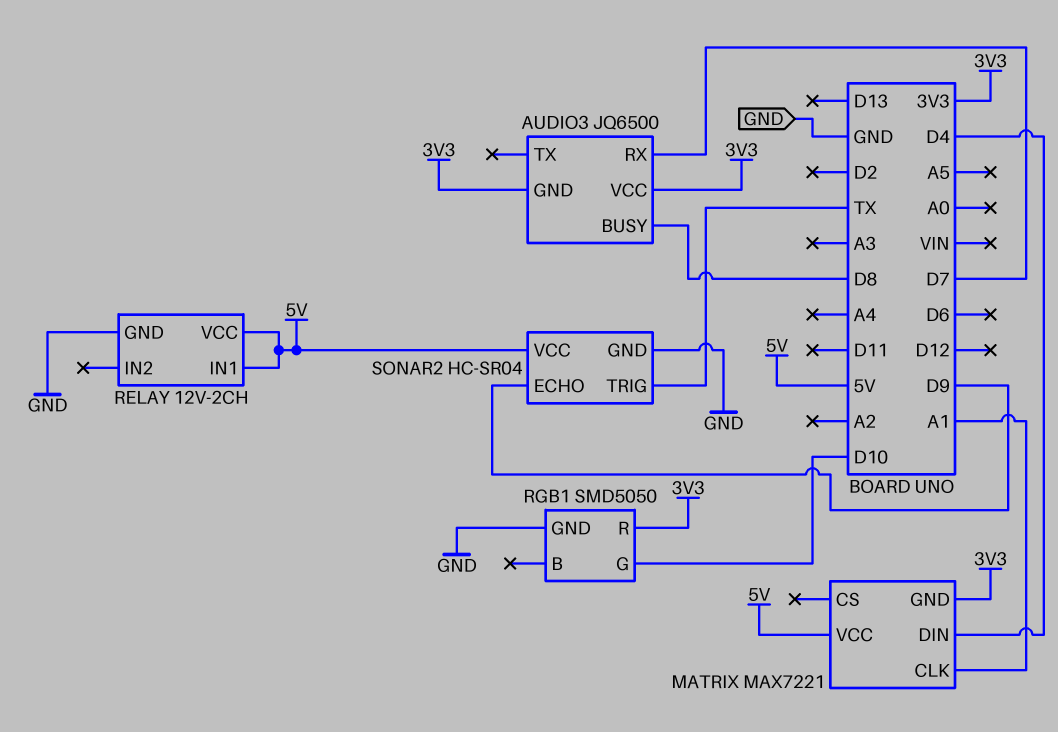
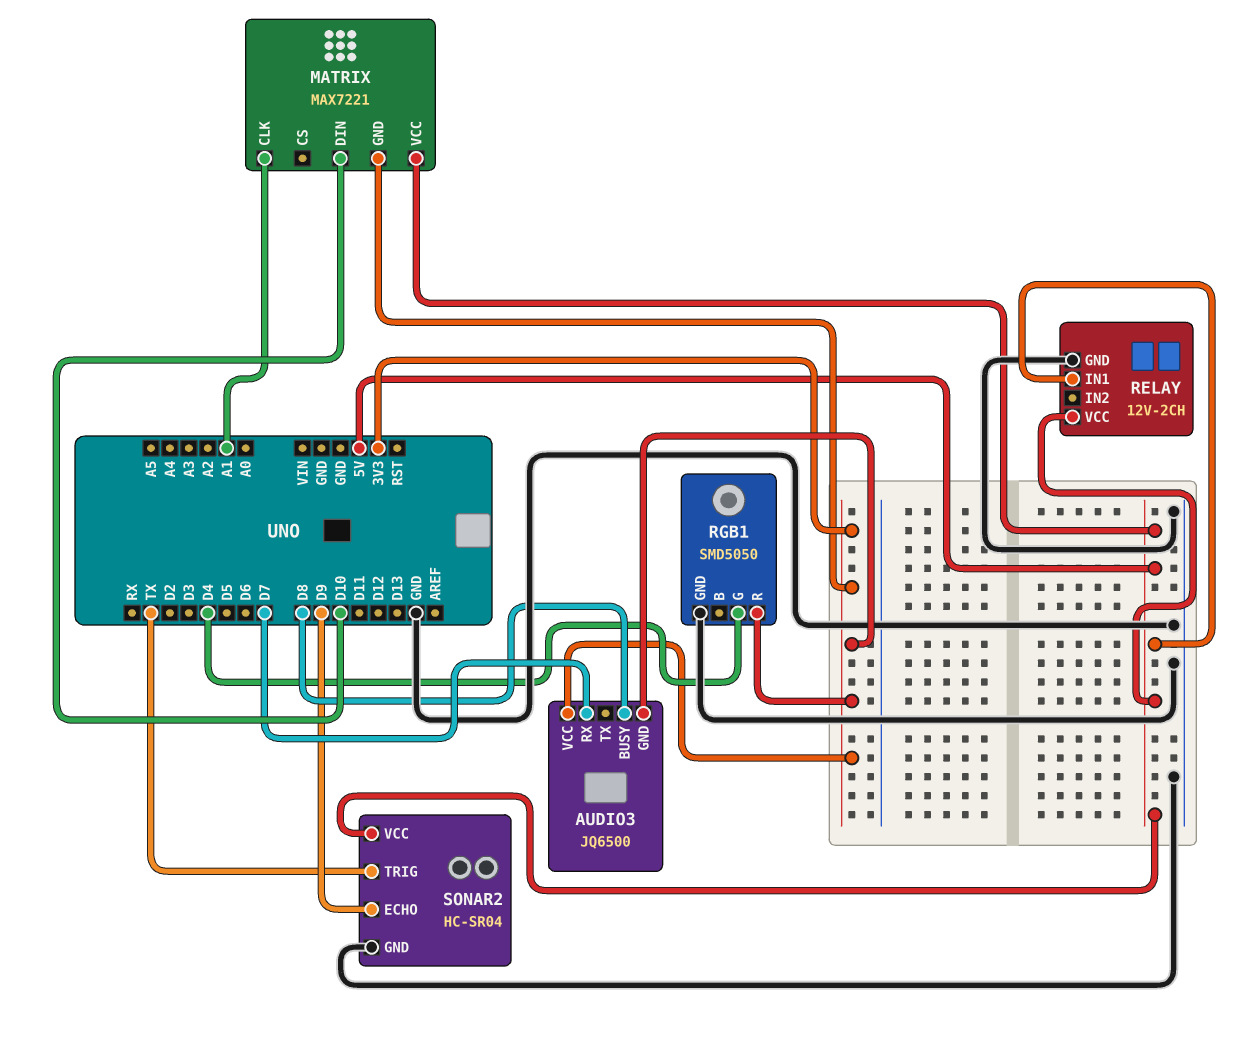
MATRIX pin DIN: D4 -> D10
RGB1 pin G: D10 -> D4

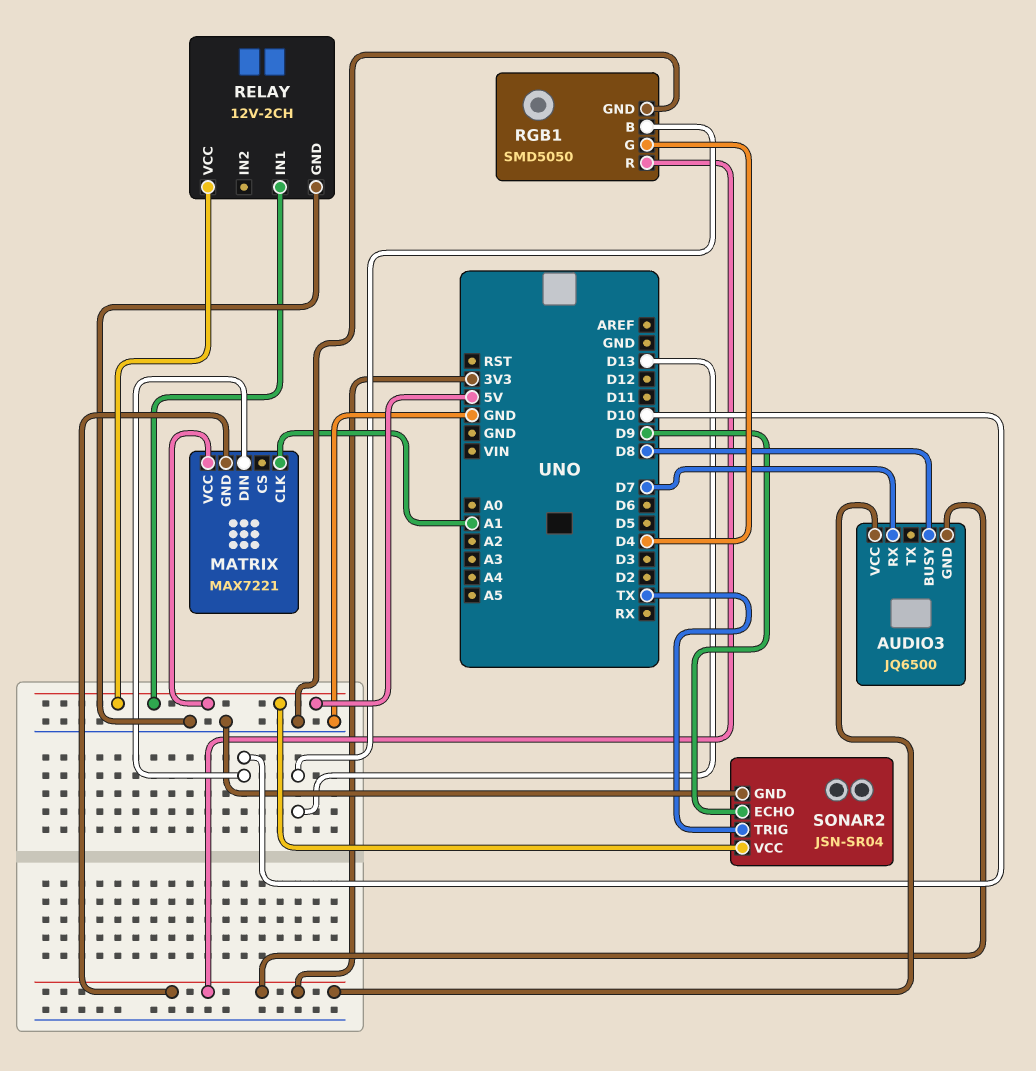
RGB1 pin B: none -> D13
SONAR2: HC-SR04 -> JSN-SR04

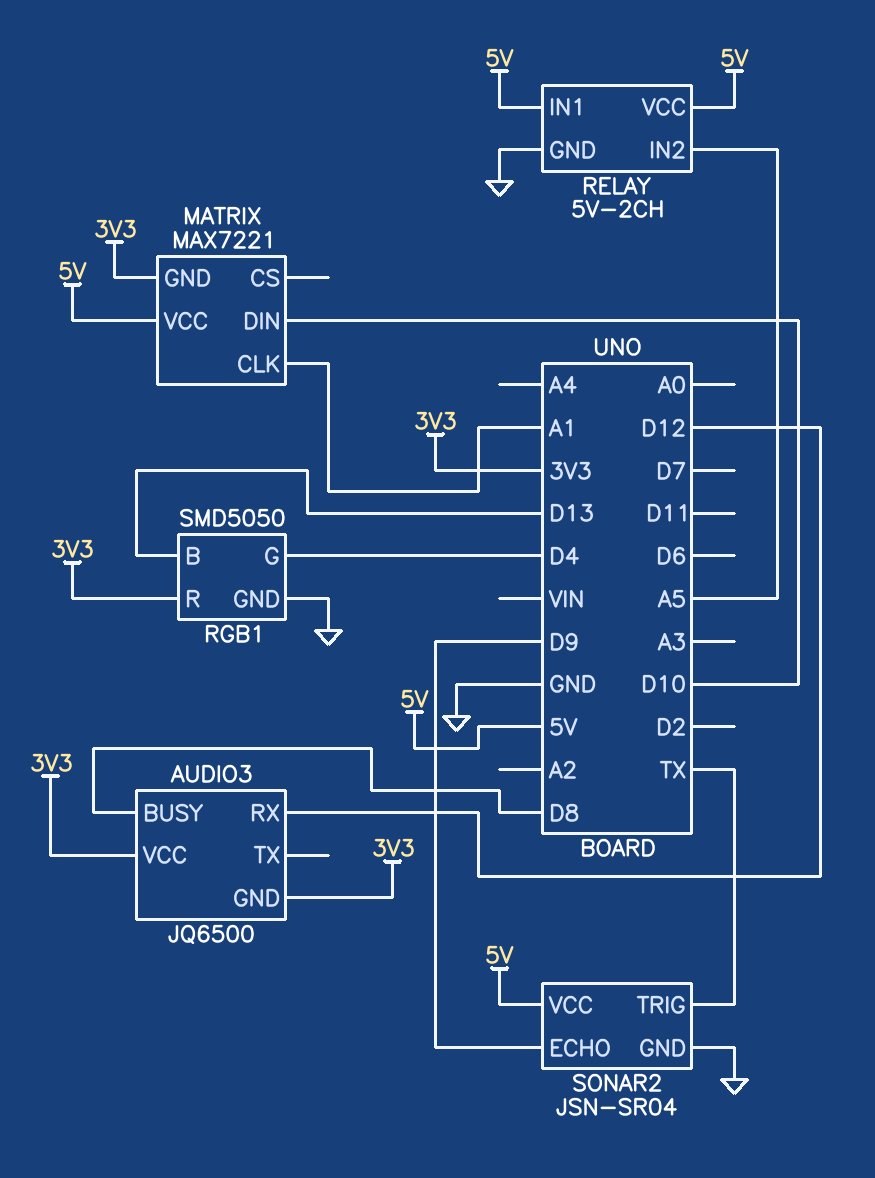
AUDIO3 pin RX: D7 -> D12
RELAY: 12V-2CH -> 5V-2CH
RELAY pin IN2: none -> A5

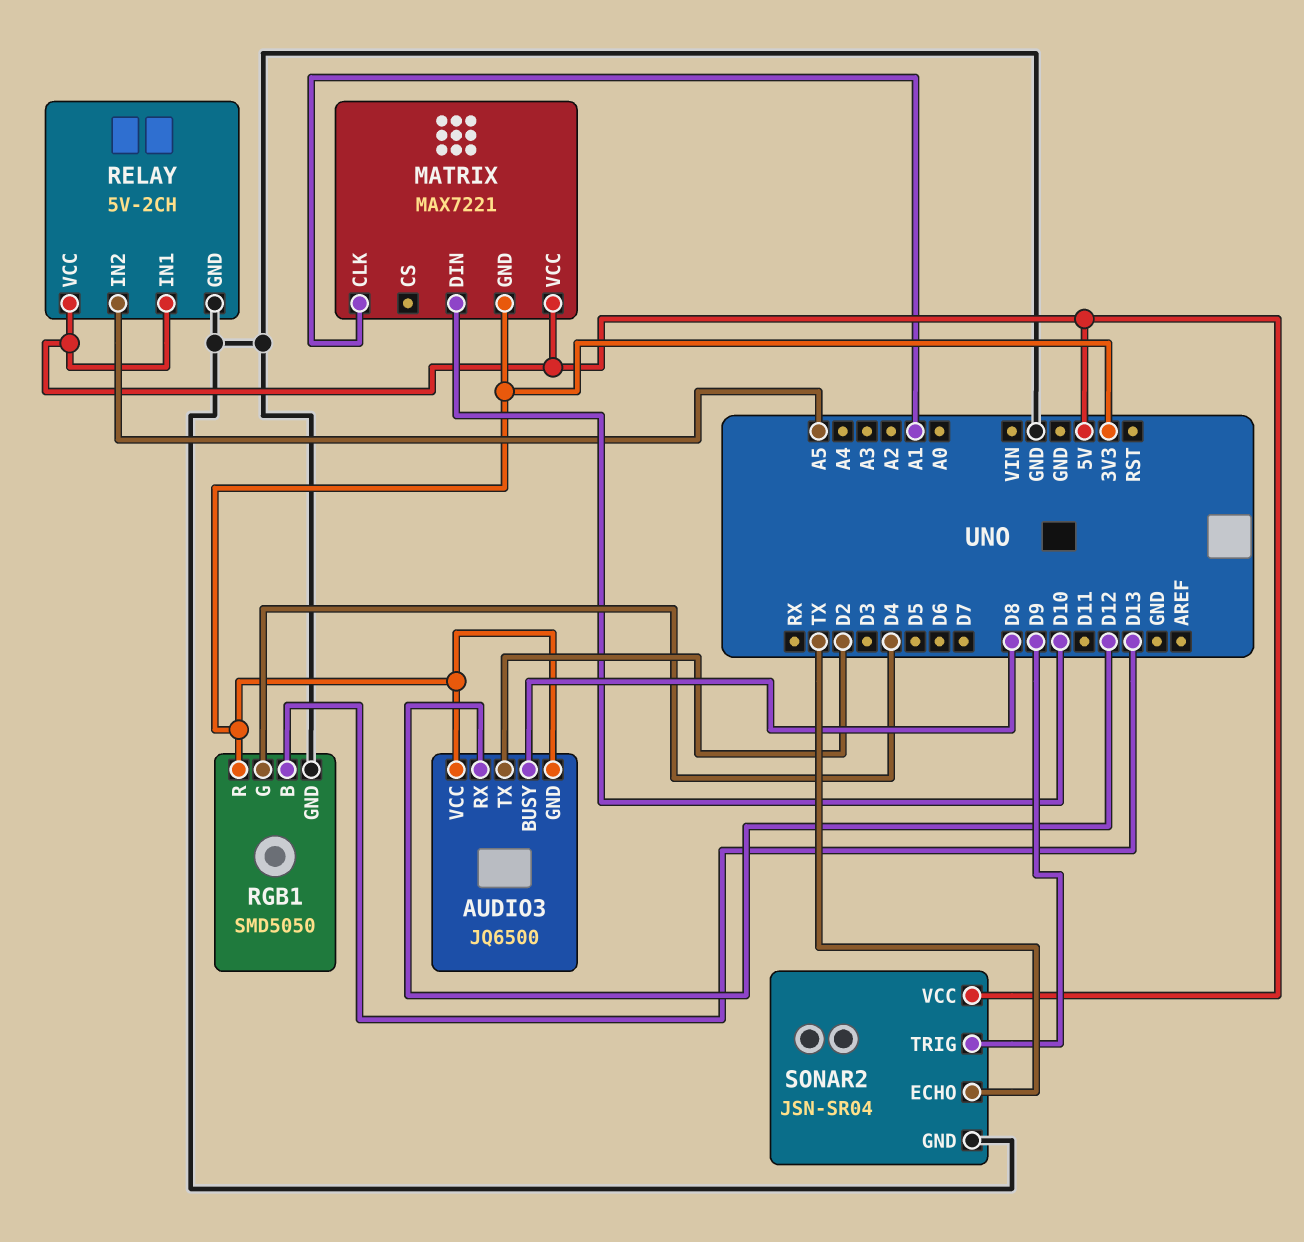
AUDIO3 pin TX: none -> D2
SONAR2 pin ECHO: D9 -> TX
SONAR2 pin TRIG: TX -> D9

